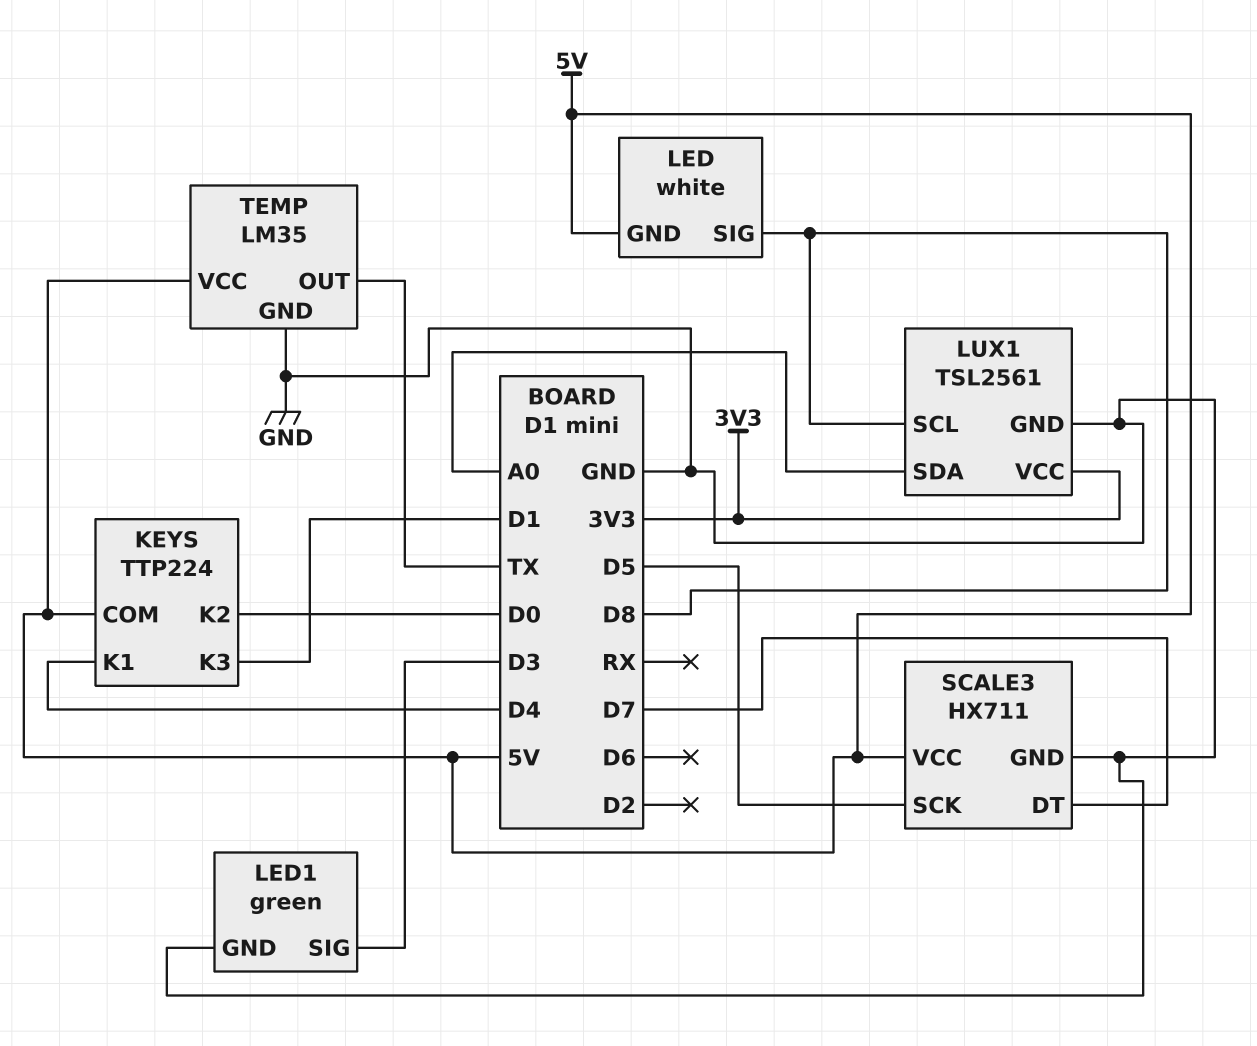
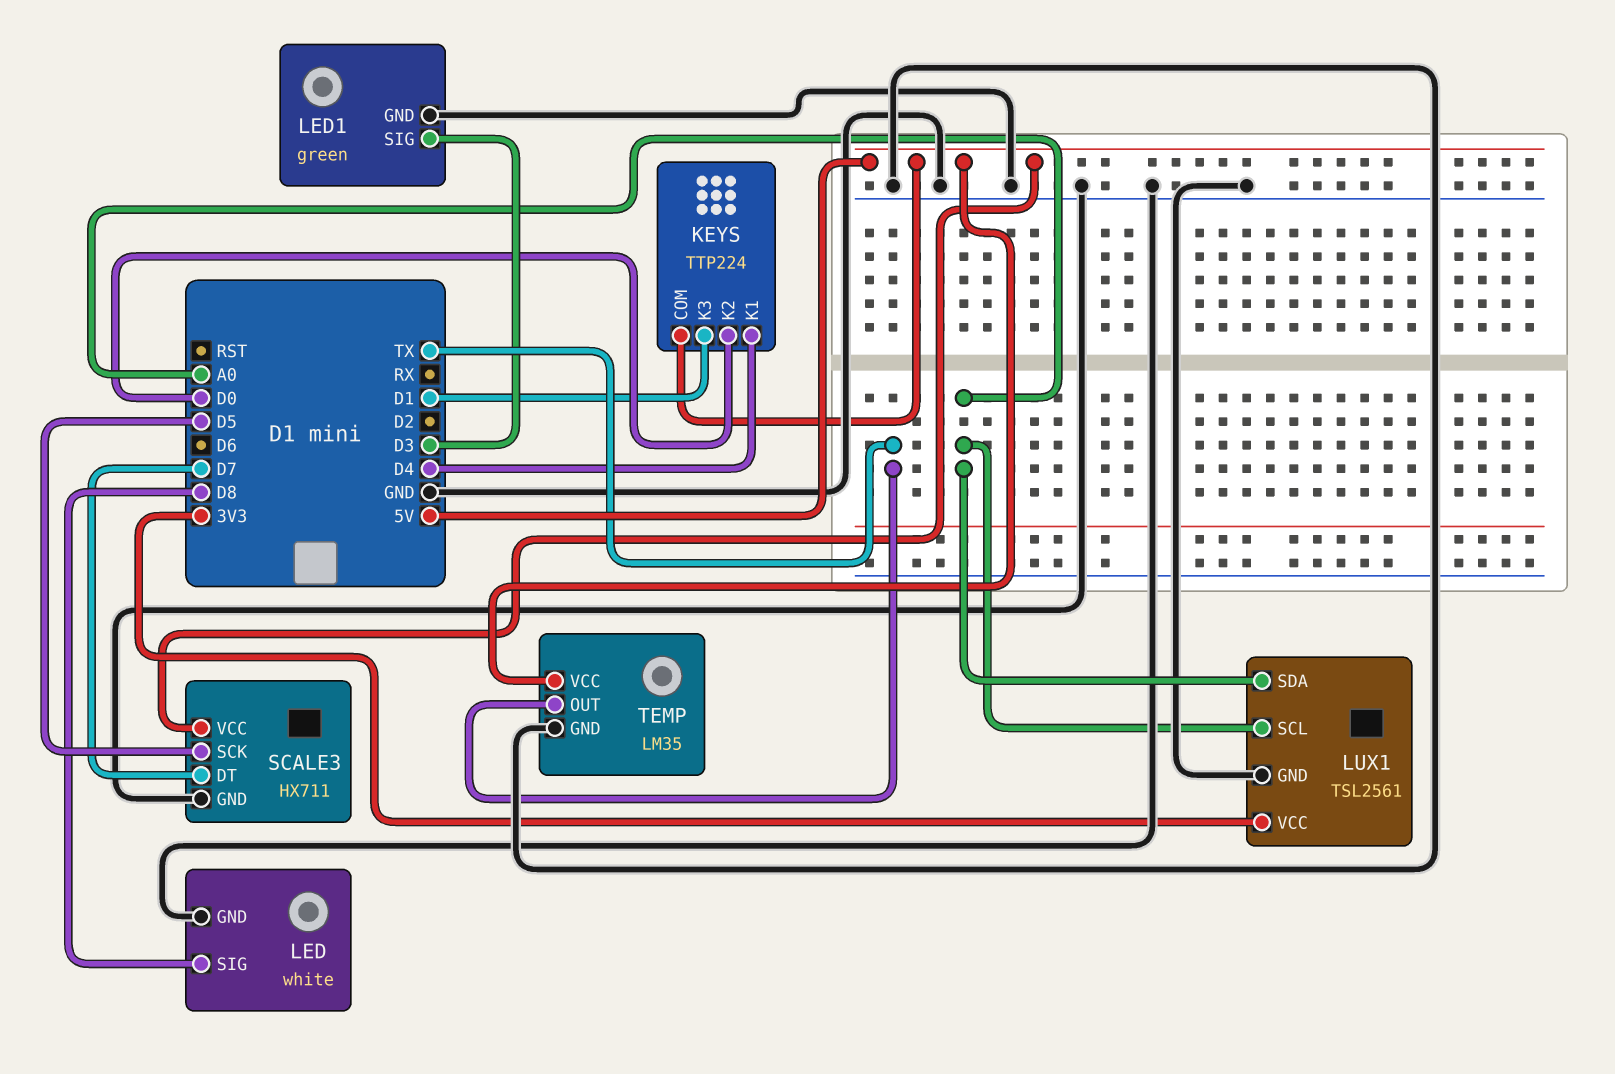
LED pin GND: 5V -> GND
LUX1 pin SCL: D8 -> A0

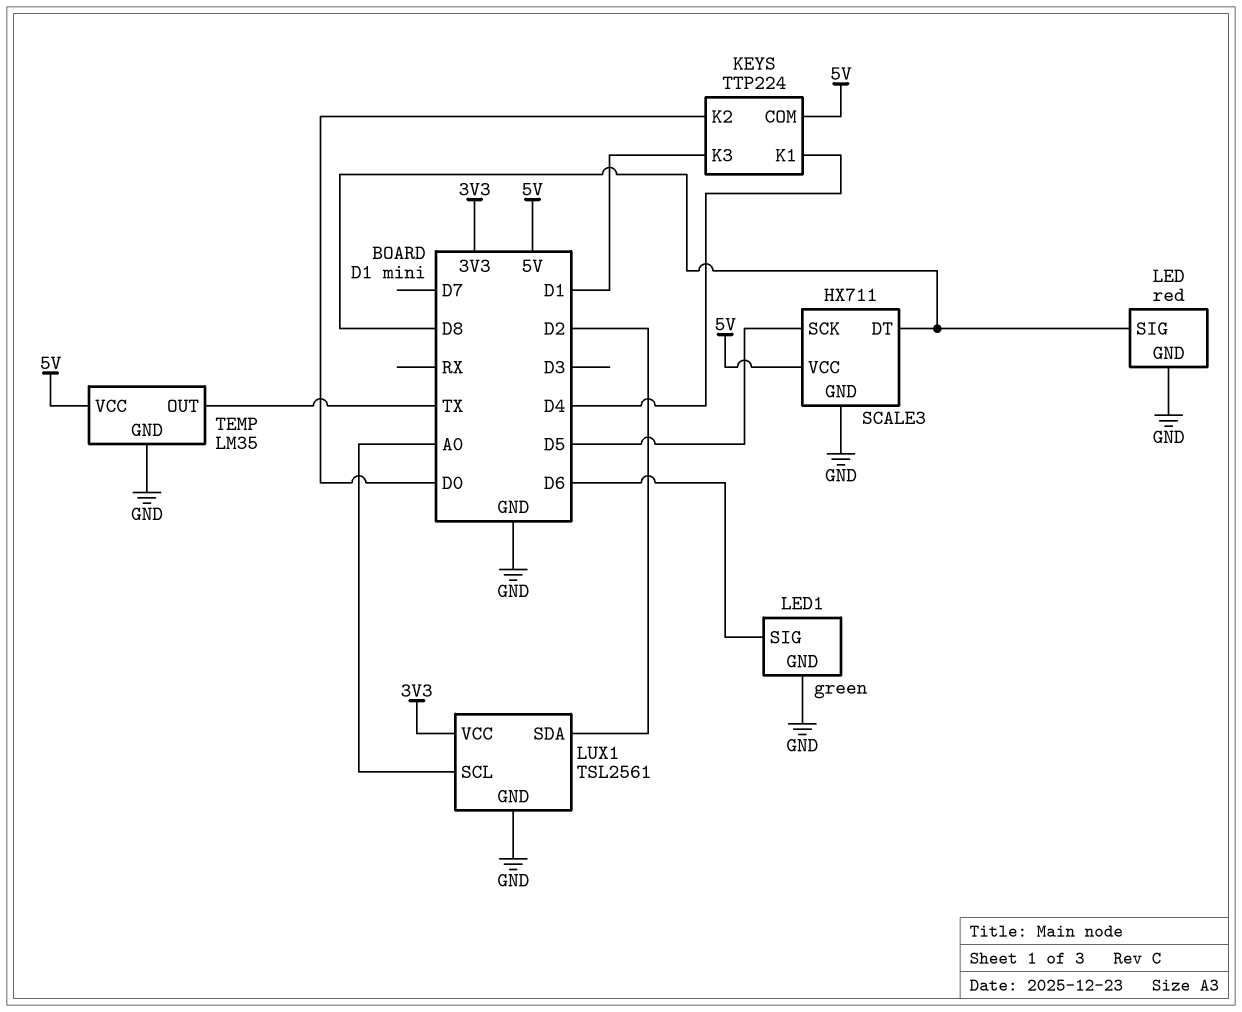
LED: white -> red
LED1 pin SIG: D3 -> D6
LUX1 pin SDA: A0 -> D2
SCALE3 pin DT: D7 -> D8

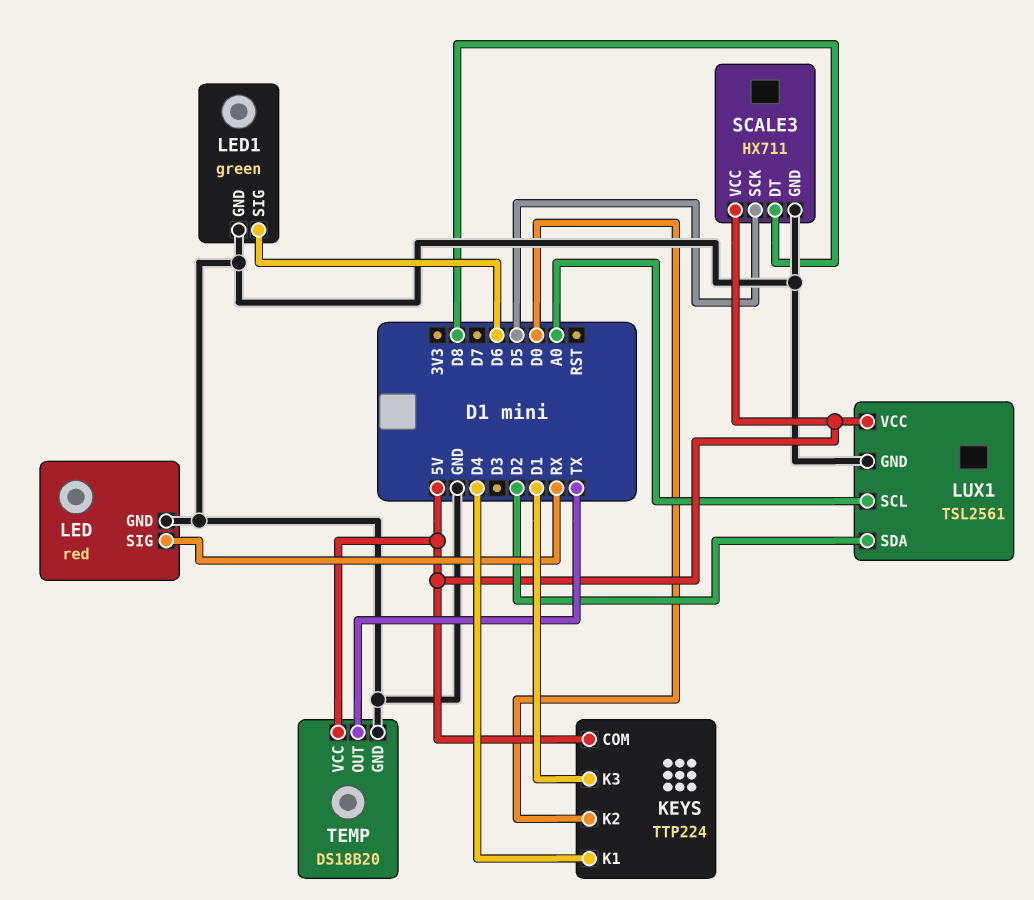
LED pin SIG: D8 -> RX
LUX1 pin VCC: 3V3 -> 5V
TEMP: LM35 -> DS18B20

